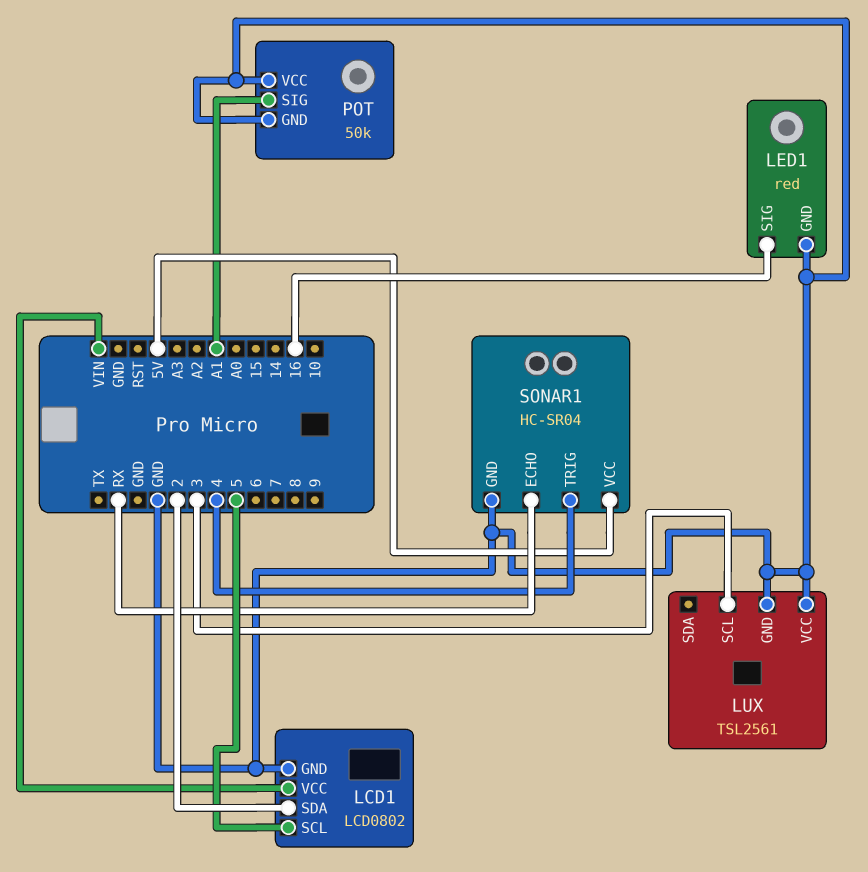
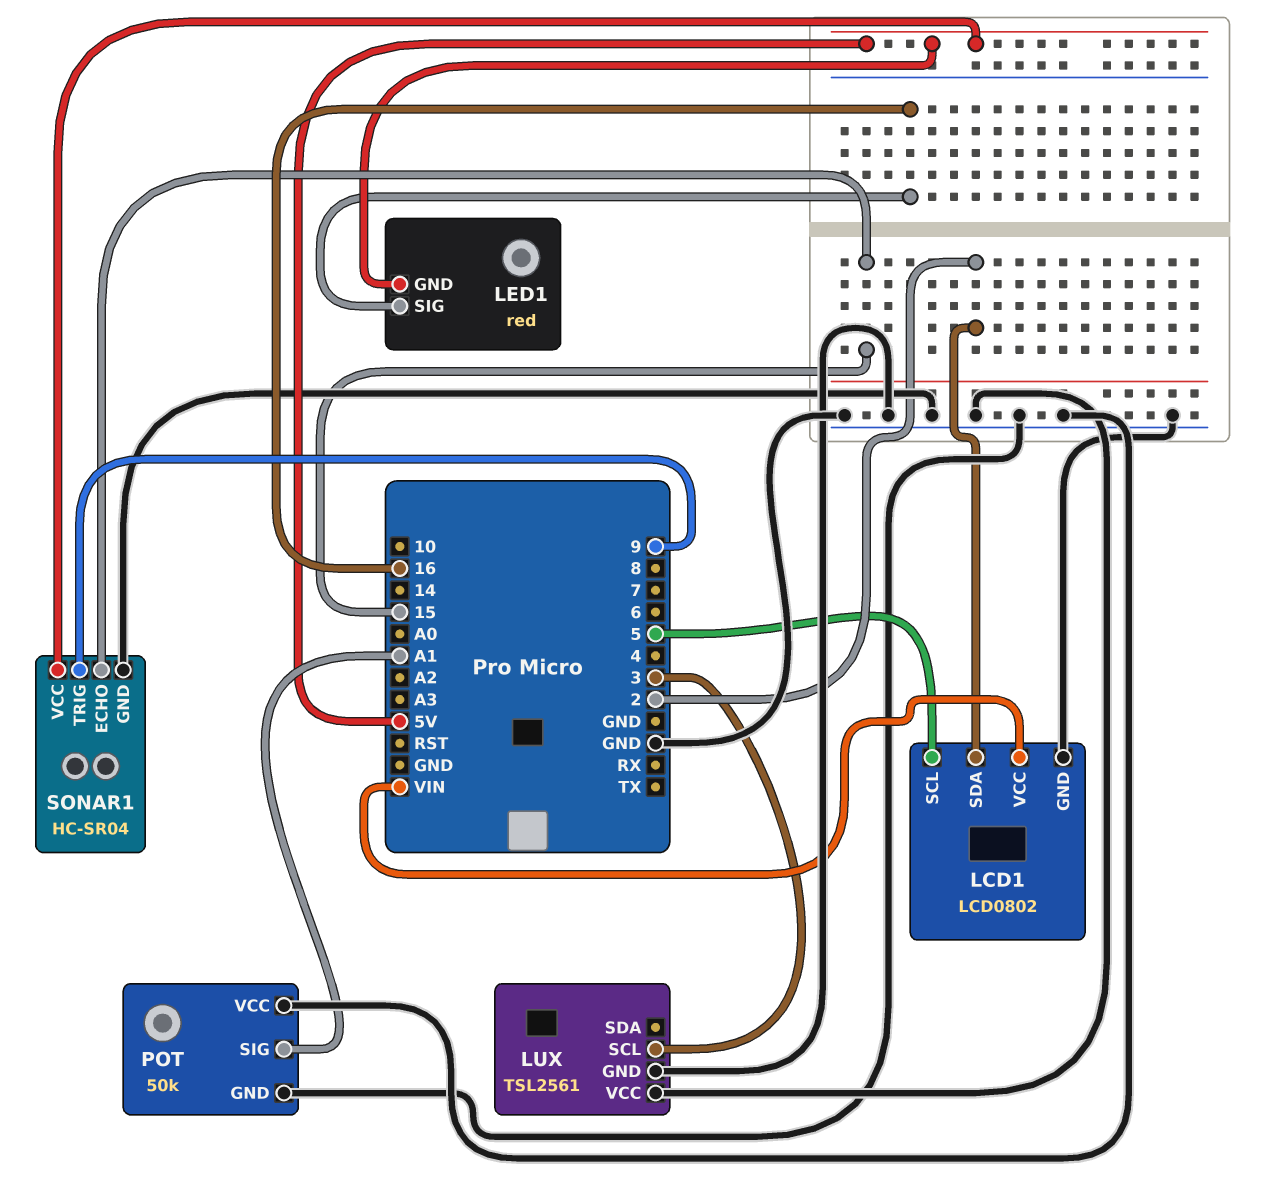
LED1 pin GND: GND -> 5V
SONAR1 pin ECHO: RX -> 15
SONAR1 pin TRIG: 4 -> 9

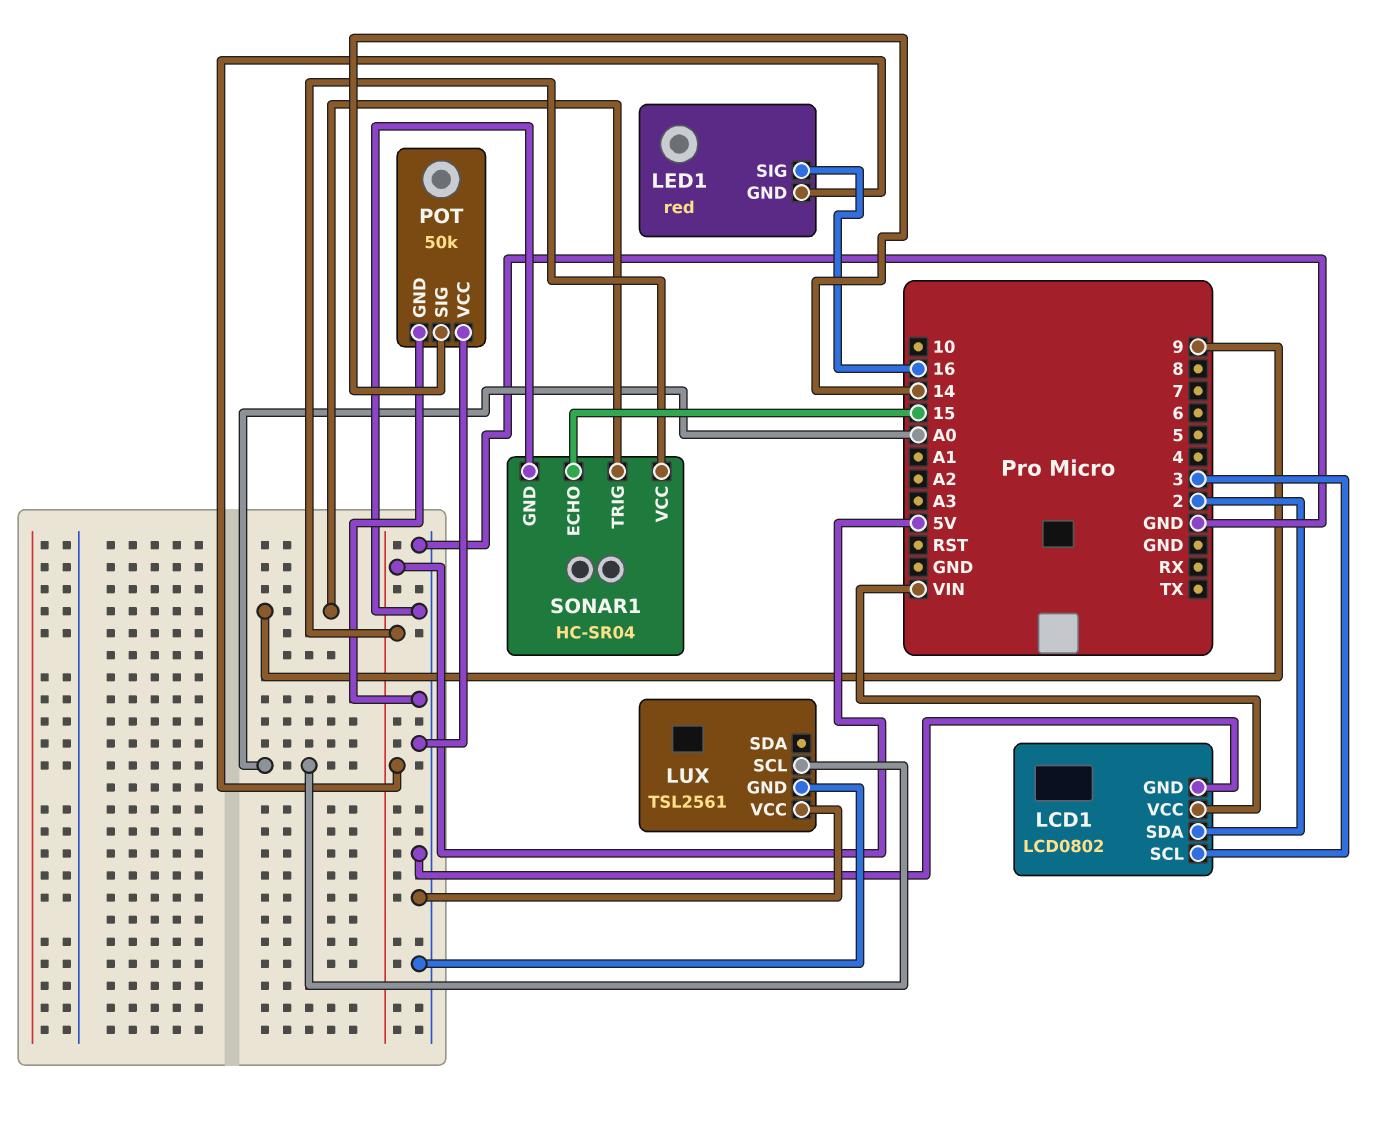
LCD1 pin SCL: 5 -> 3
LUX pin SCL: 3 -> A0
POT pin SIG: A1 -> 14

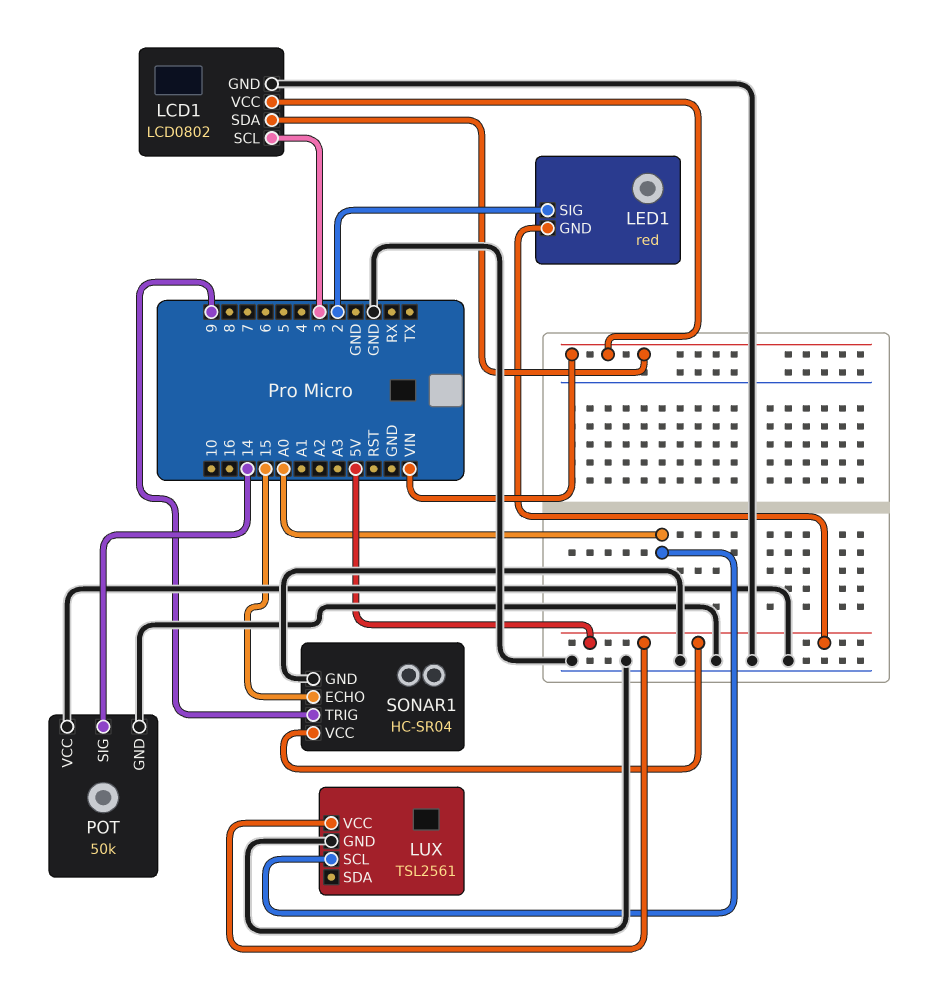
LCD1 pin SDA: 2 -> VIN
LED1 pin SIG: 16 -> 2
LUX pin VCC: GND -> 5V

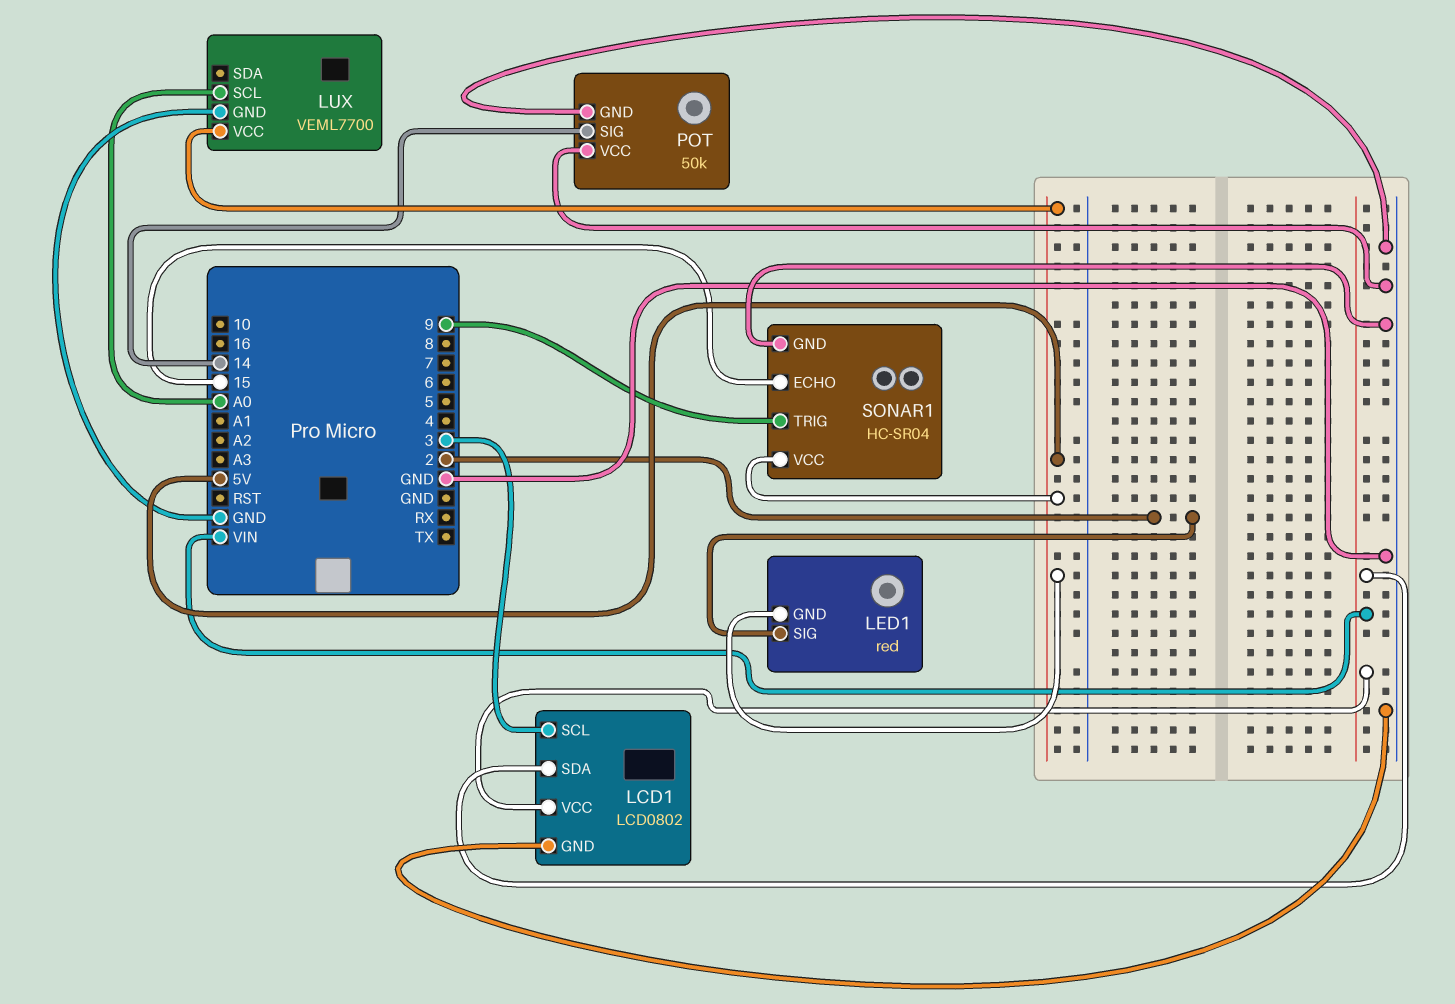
LUX: TSL2561 -> VEML7700

